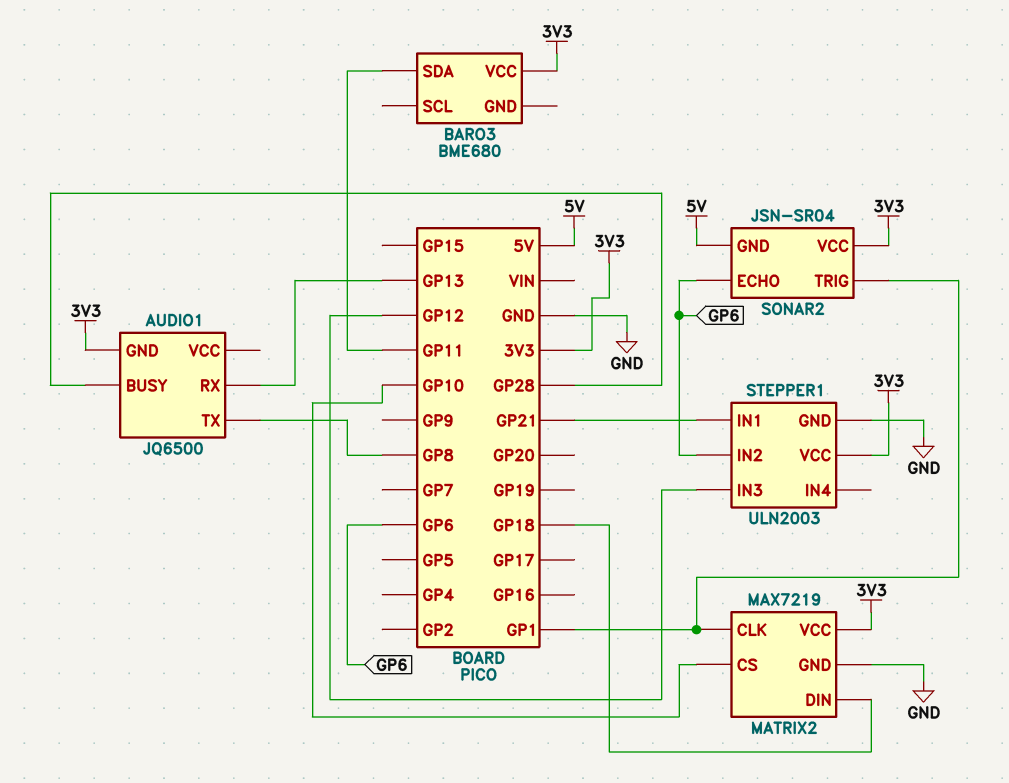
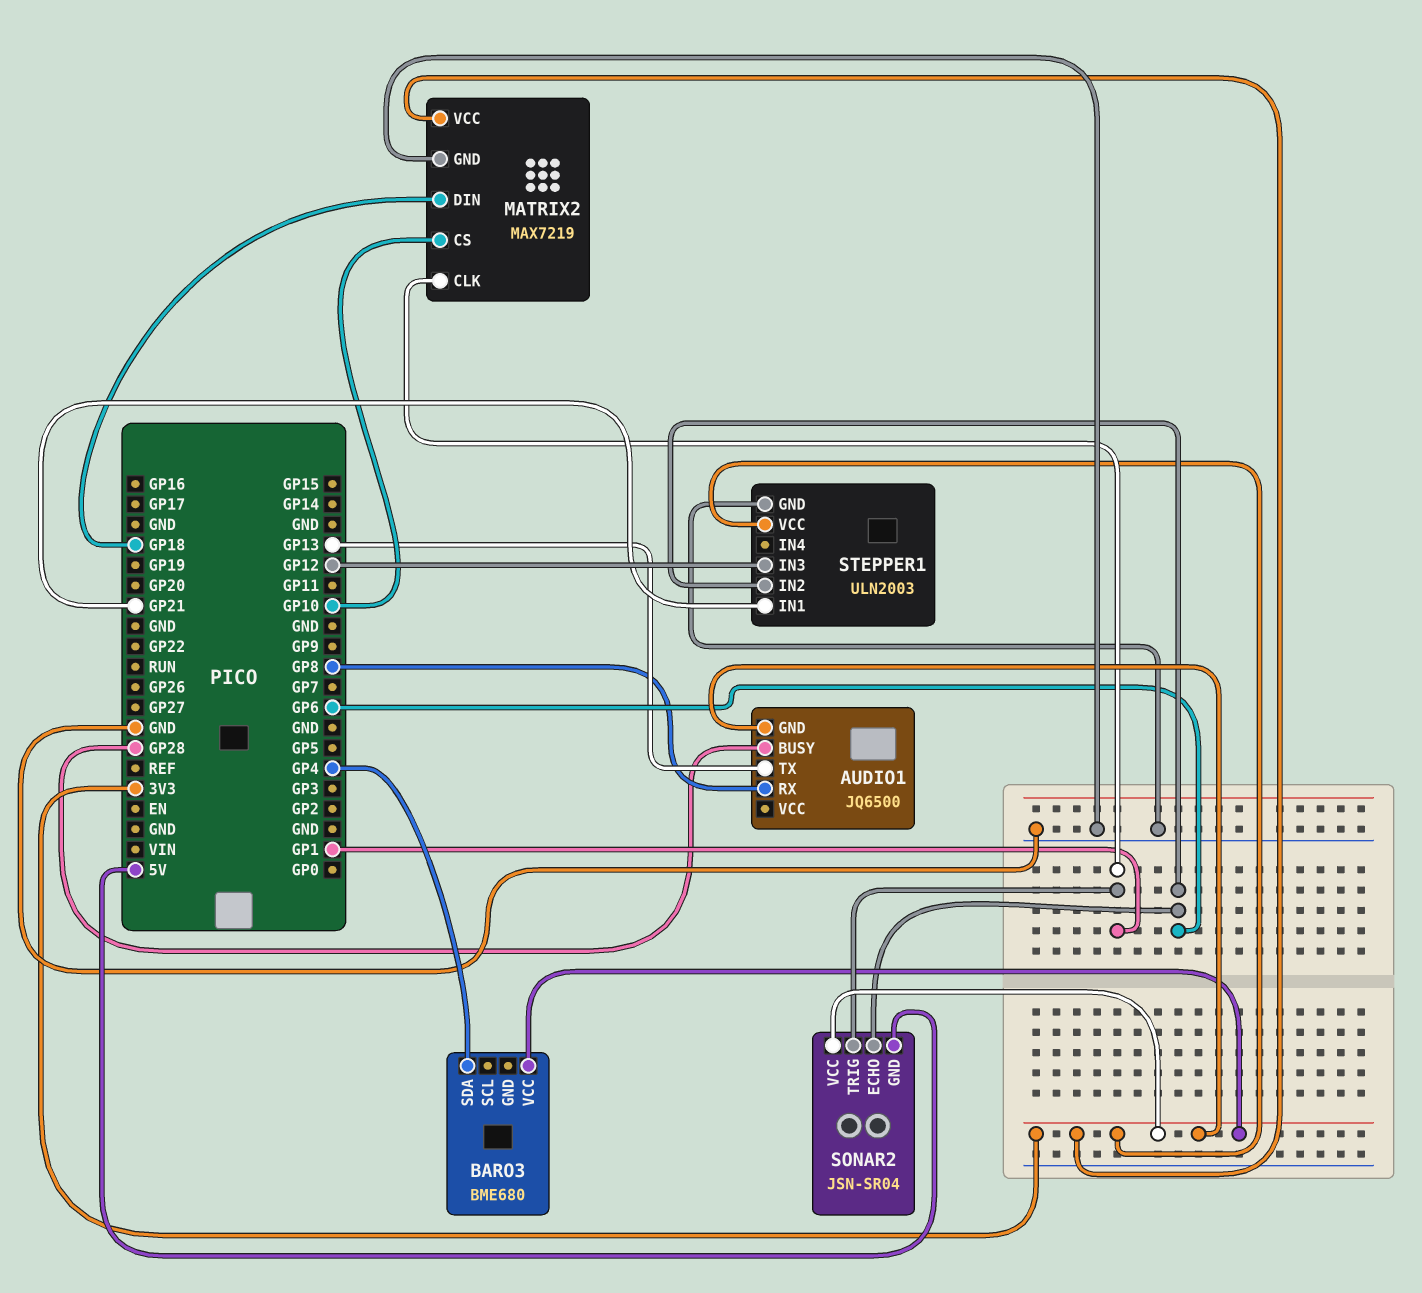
AUDIO1 pin RX: GP13 -> GP8
AUDIO1 pin TX: GP8 -> GP13
BARO3 pin SDA: GP11 -> GP4

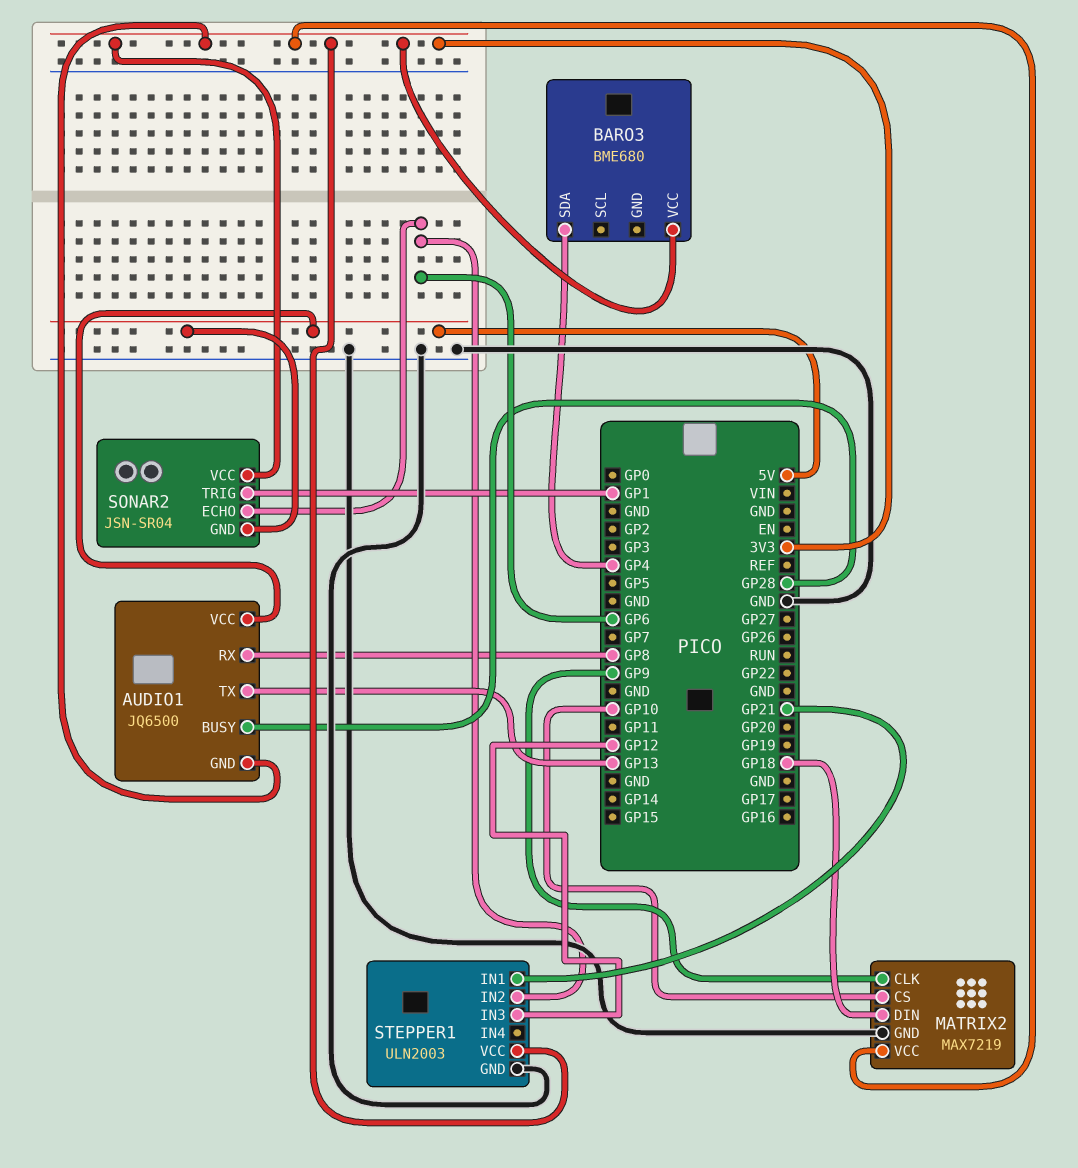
AUDIO1 pin VCC: none -> 5V
MATRIX2 pin CLK: GP1 -> GP9

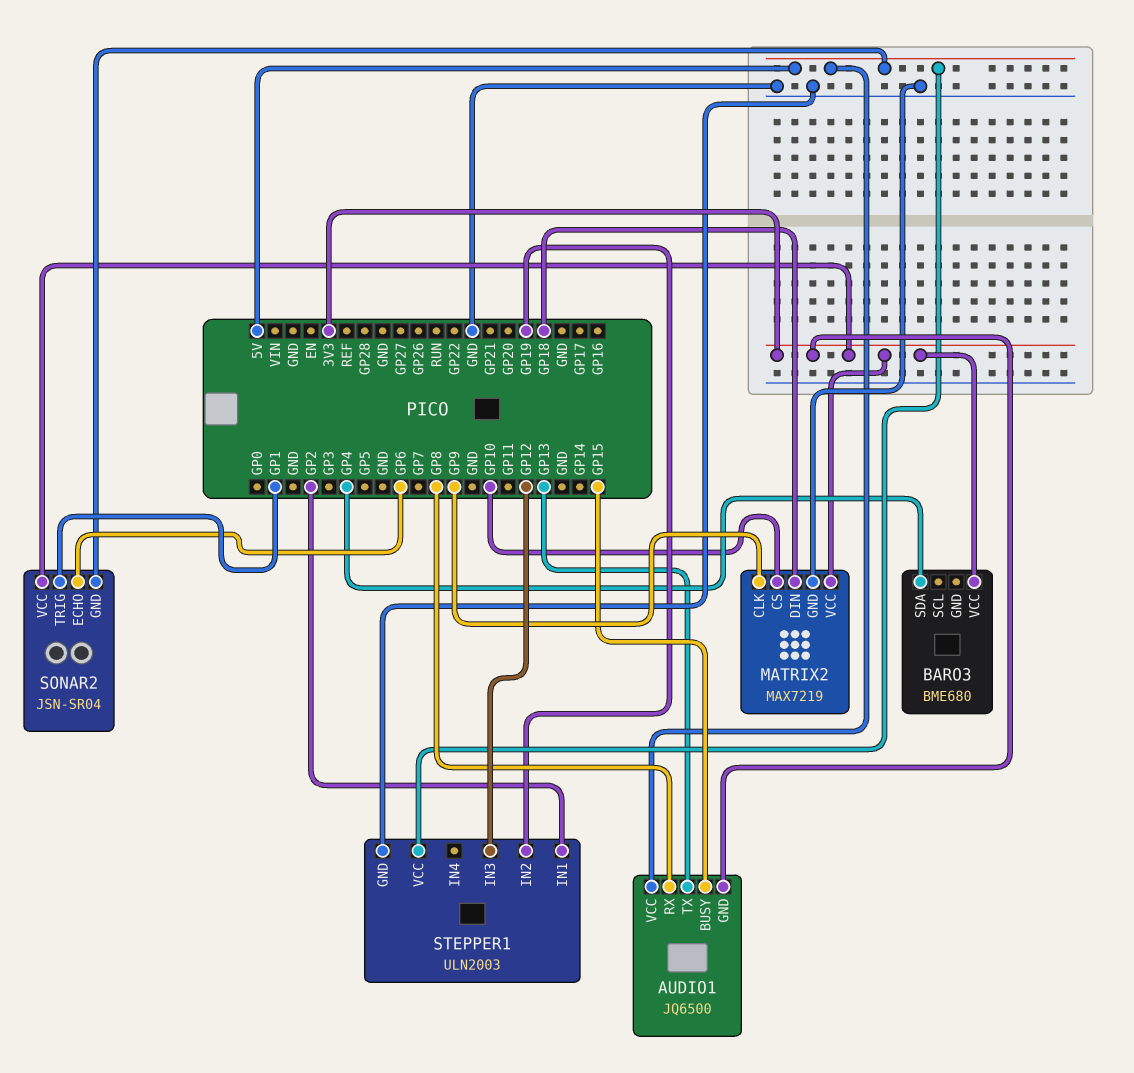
AUDIO1 pin BUSY: GP28 -> GP15
STEPPER1 pin IN1: GP21 -> GP2
STEPPER1 pin IN2: GP6 -> GP19
STEPPER1 pin VCC: 3V3 -> 5V

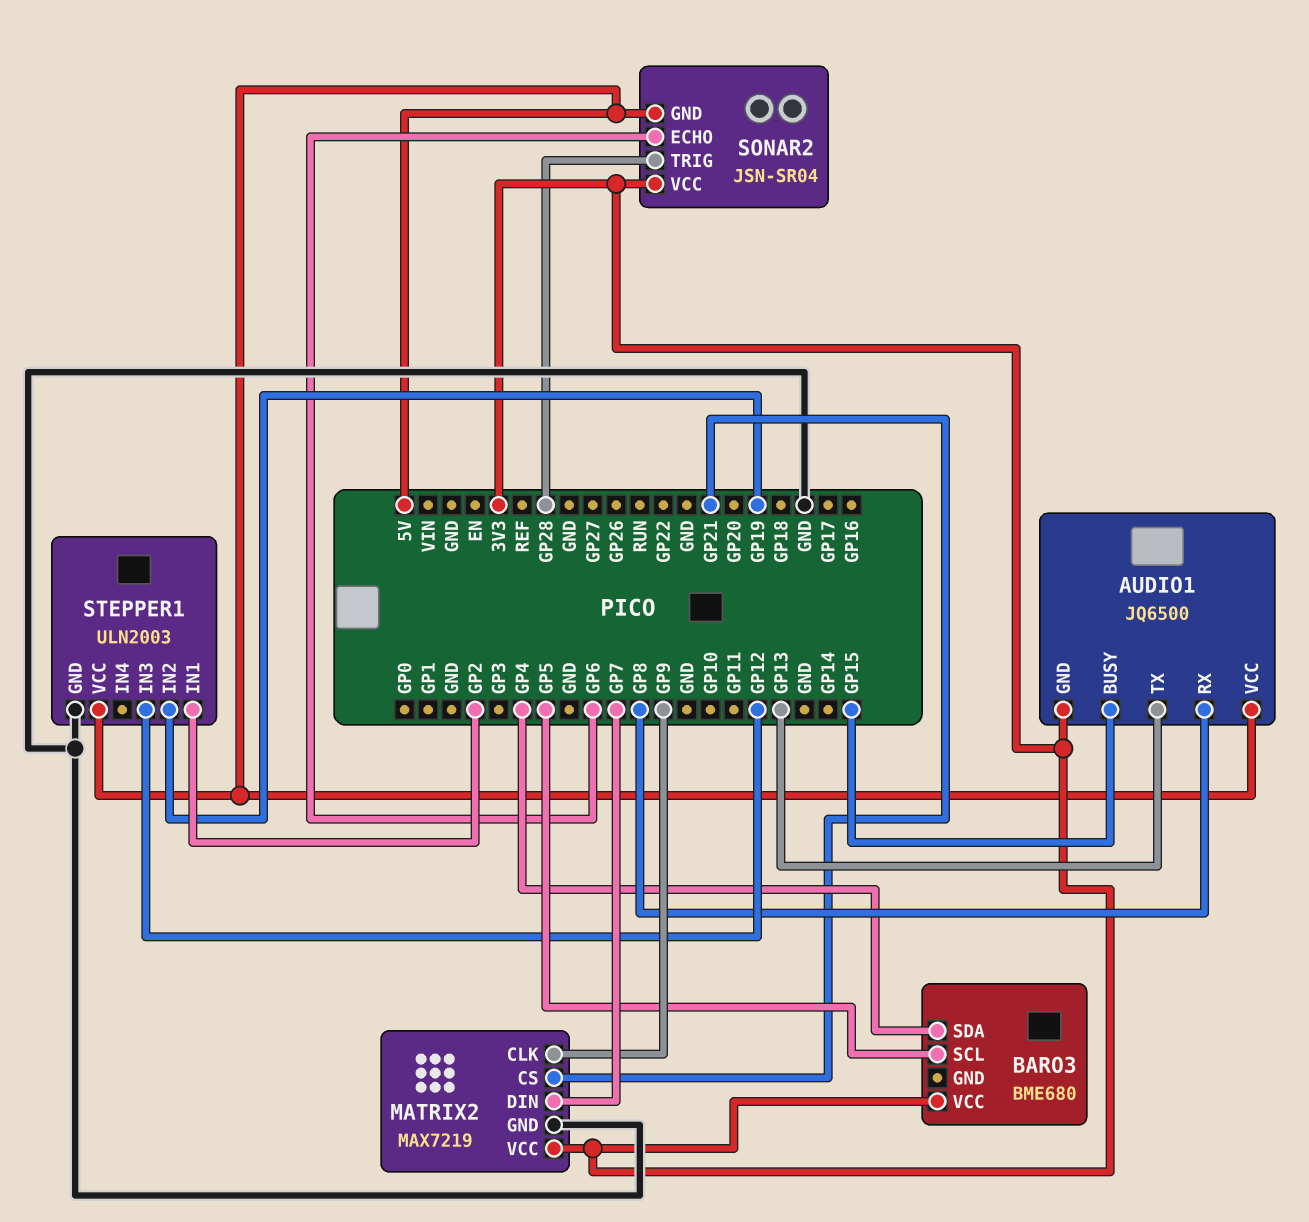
BARO3 pin SCL: none -> GP5
MATRIX2 pin CS: GP10 -> GP21
MATRIX2 pin DIN: GP18 -> GP7
SONAR2 pin TRIG: GP1 -> GP28

